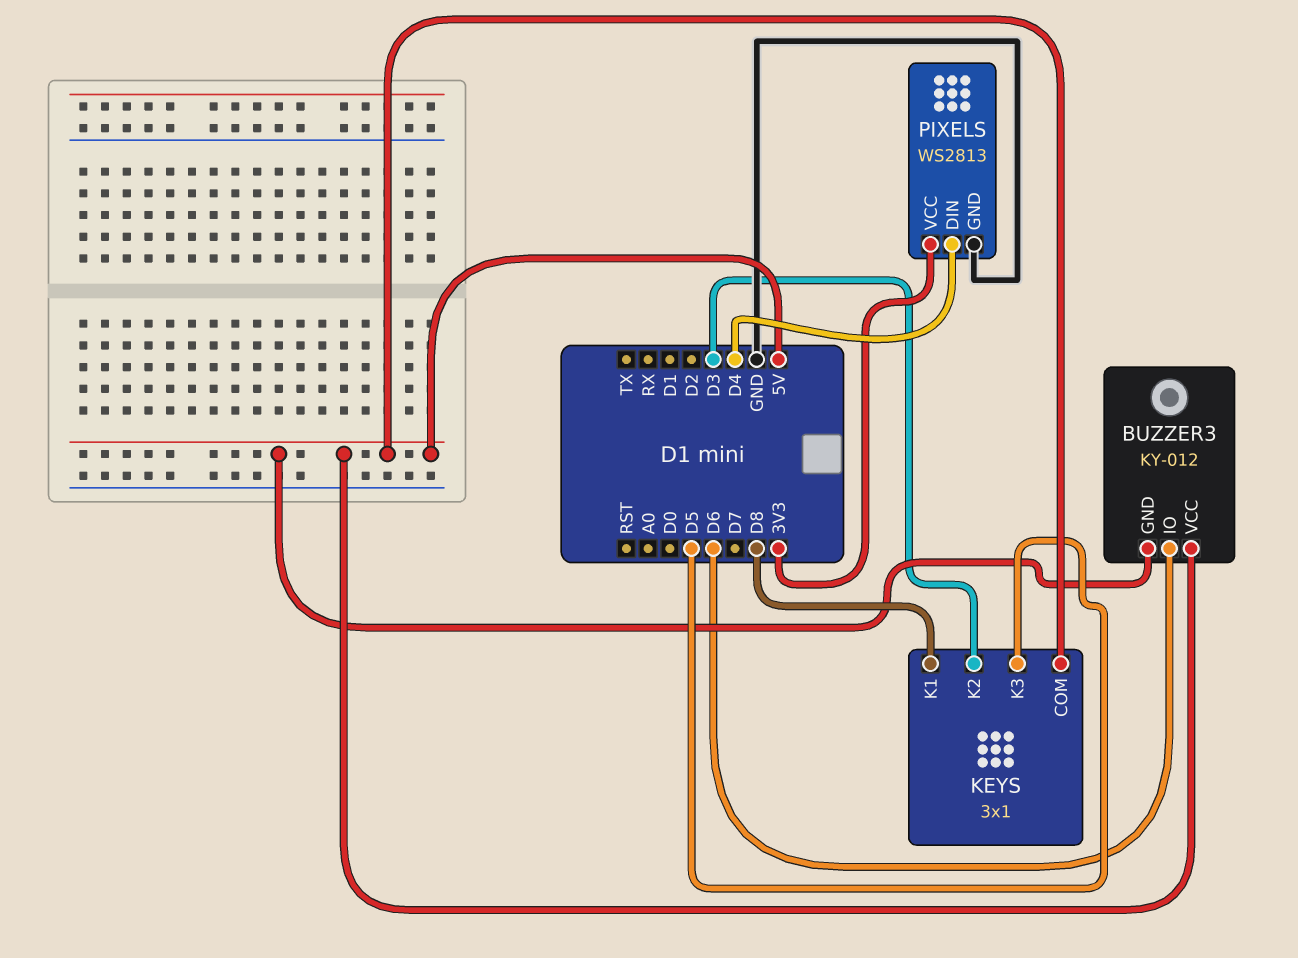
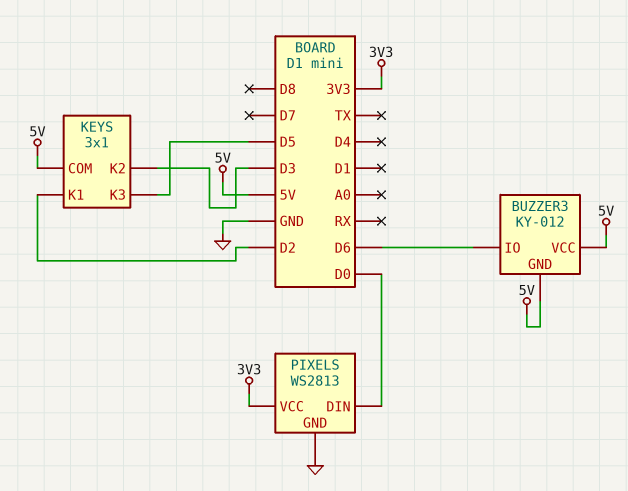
KEYS pin K1: D8 -> D2
PIXELS pin DIN: D4 -> D0

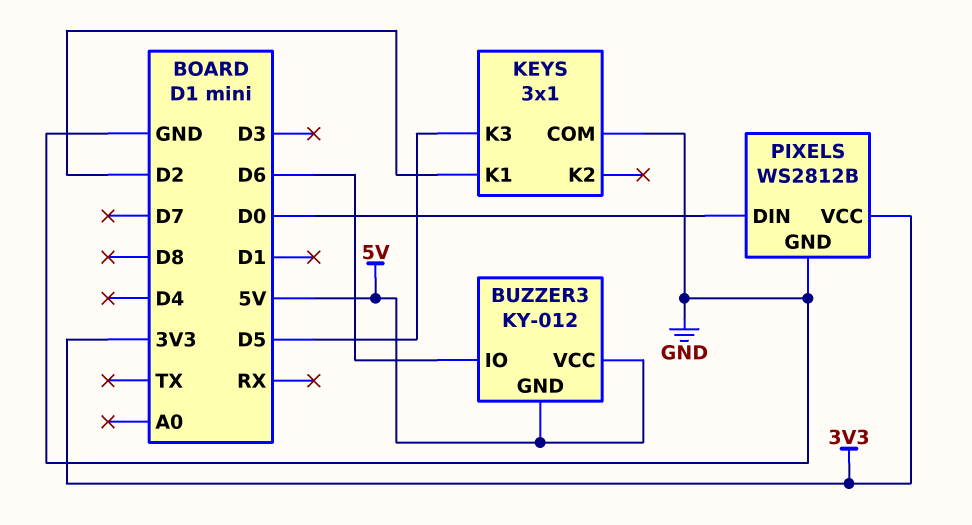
KEYS pin COM: 5V -> GND
KEYS pin K2: D3 -> none
PIXELS: WS2813 -> WS2812B

